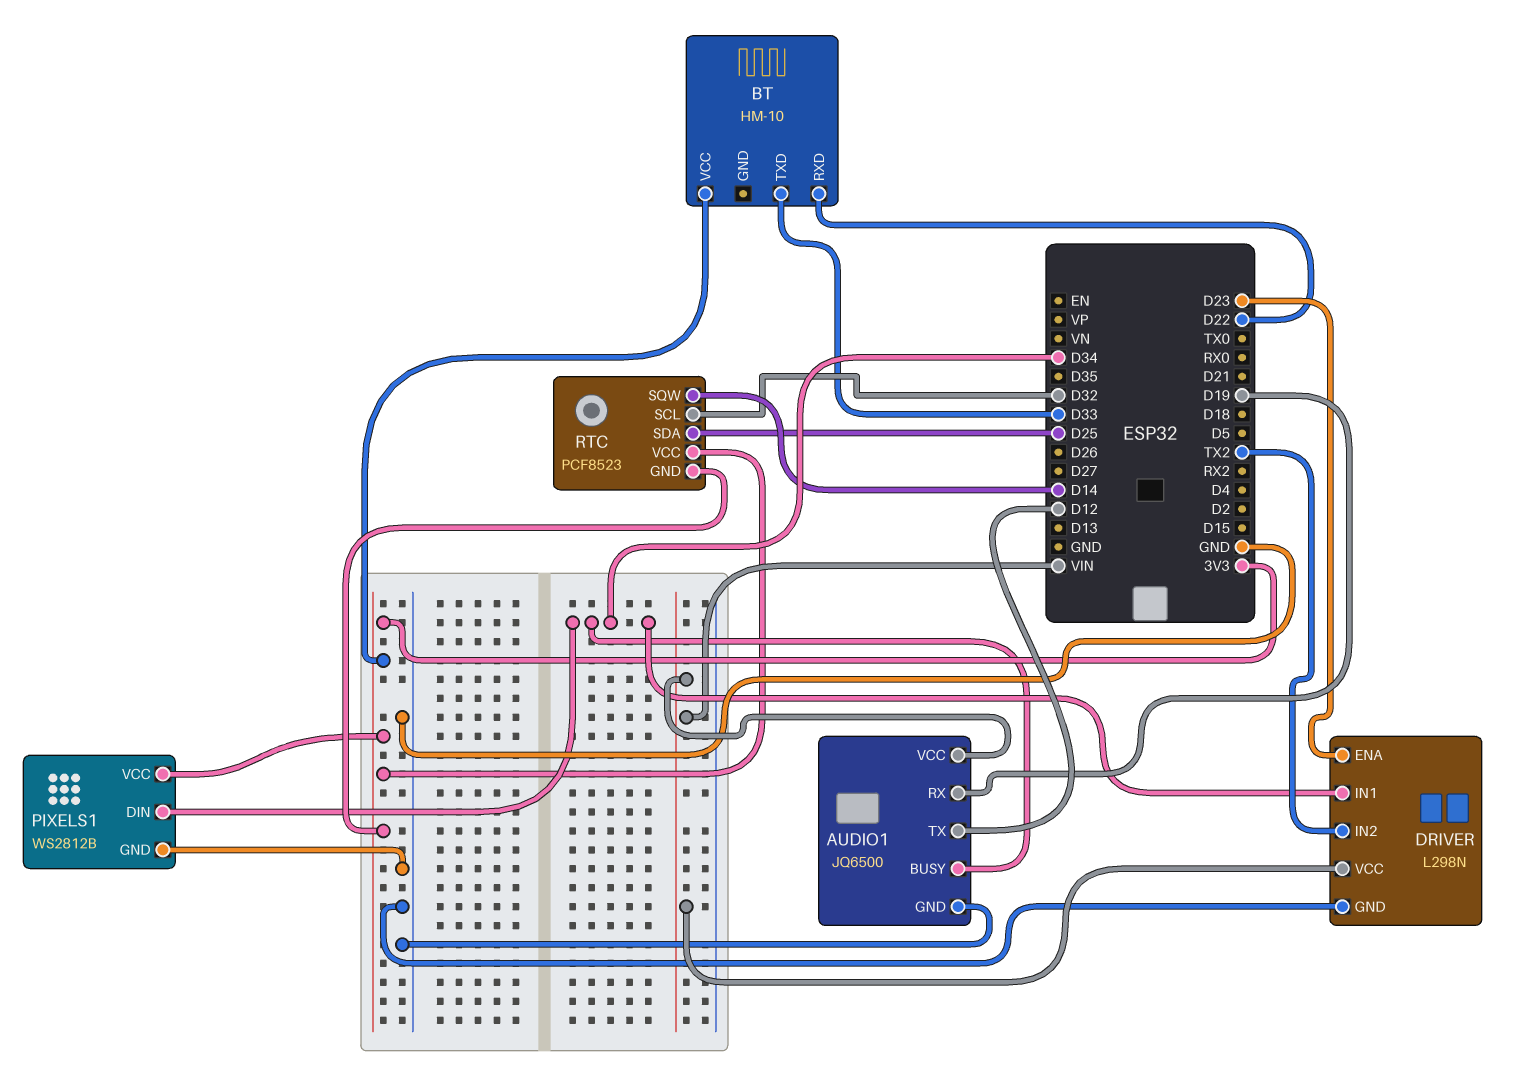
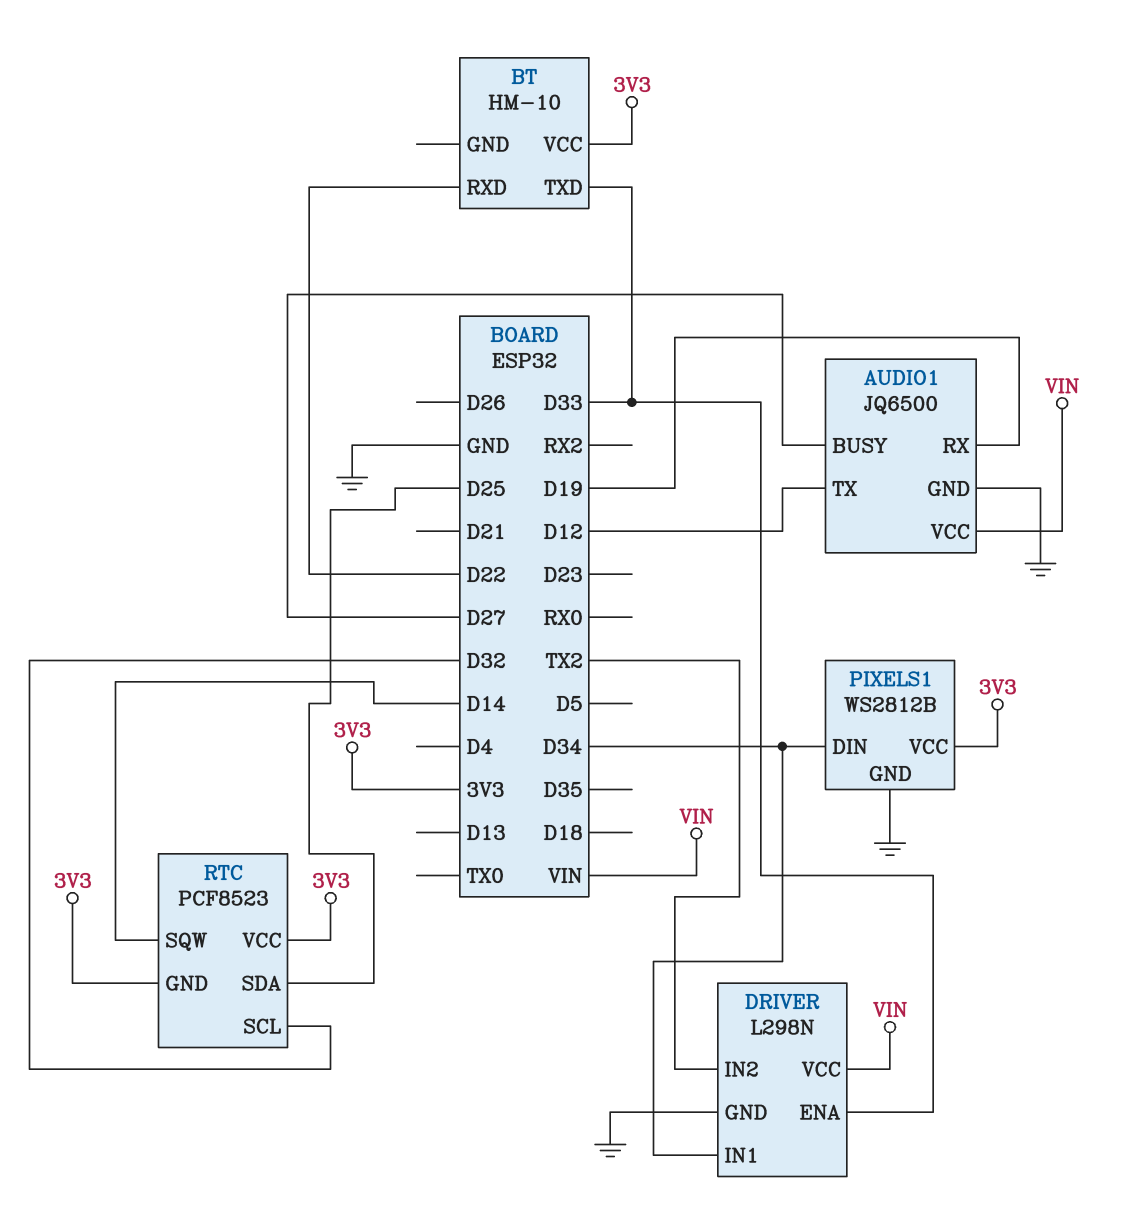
AUDIO1 pin BUSY: D34 -> D27
DRIVER pin ENA: D23 -> D33

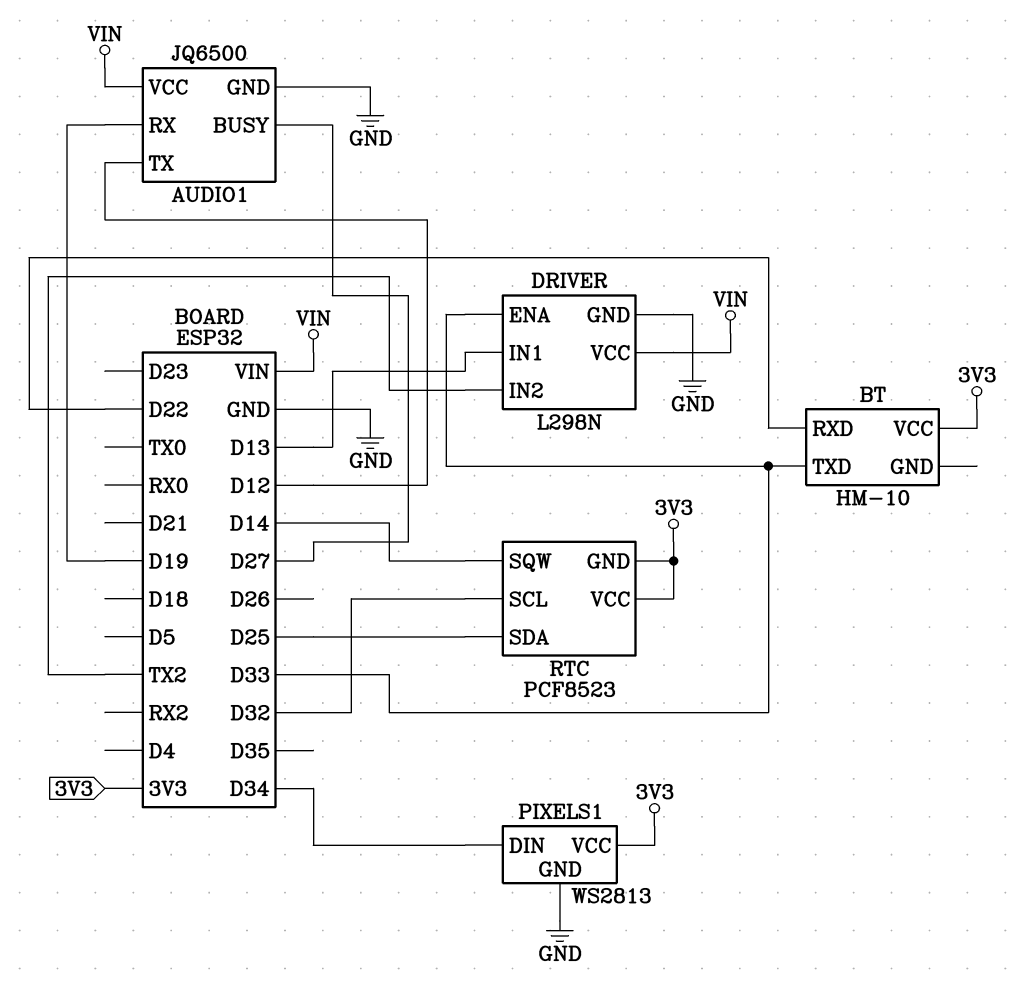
DRIVER pin IN1: D34 -> D13
PIXELS1: WS2812B -> WS2813

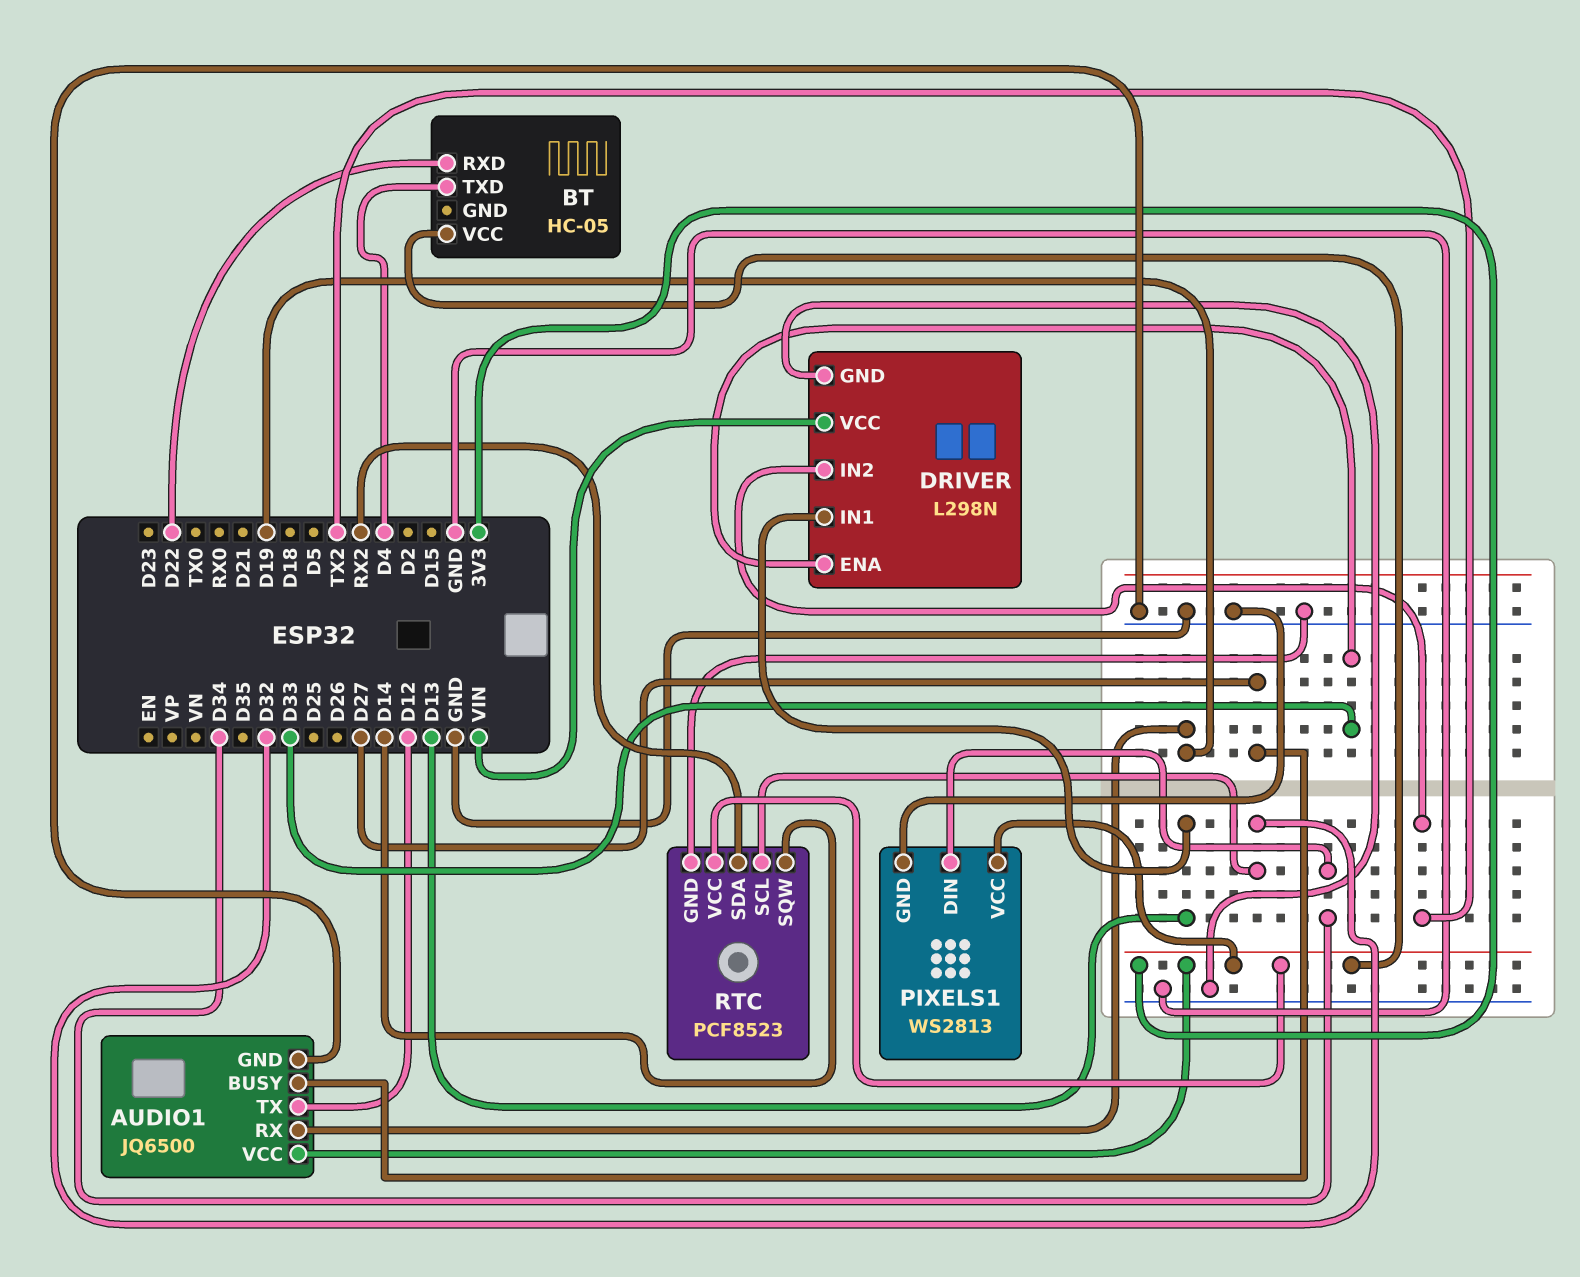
AUDIO1 pin VCC: VIN -> 3V3
BT: HM-10 -> HC-05
BT pin TXD: D33 -> D4
RTC pin GND: 3V3 -> GND
RTC pin SDA: D25 -> RX2

